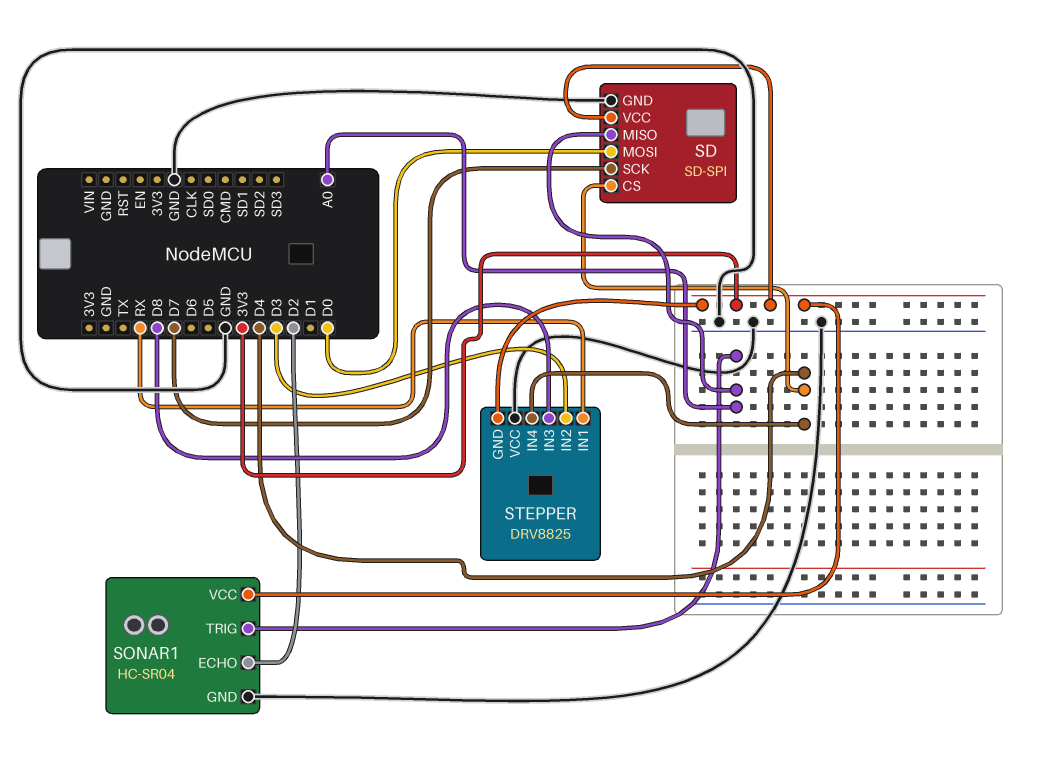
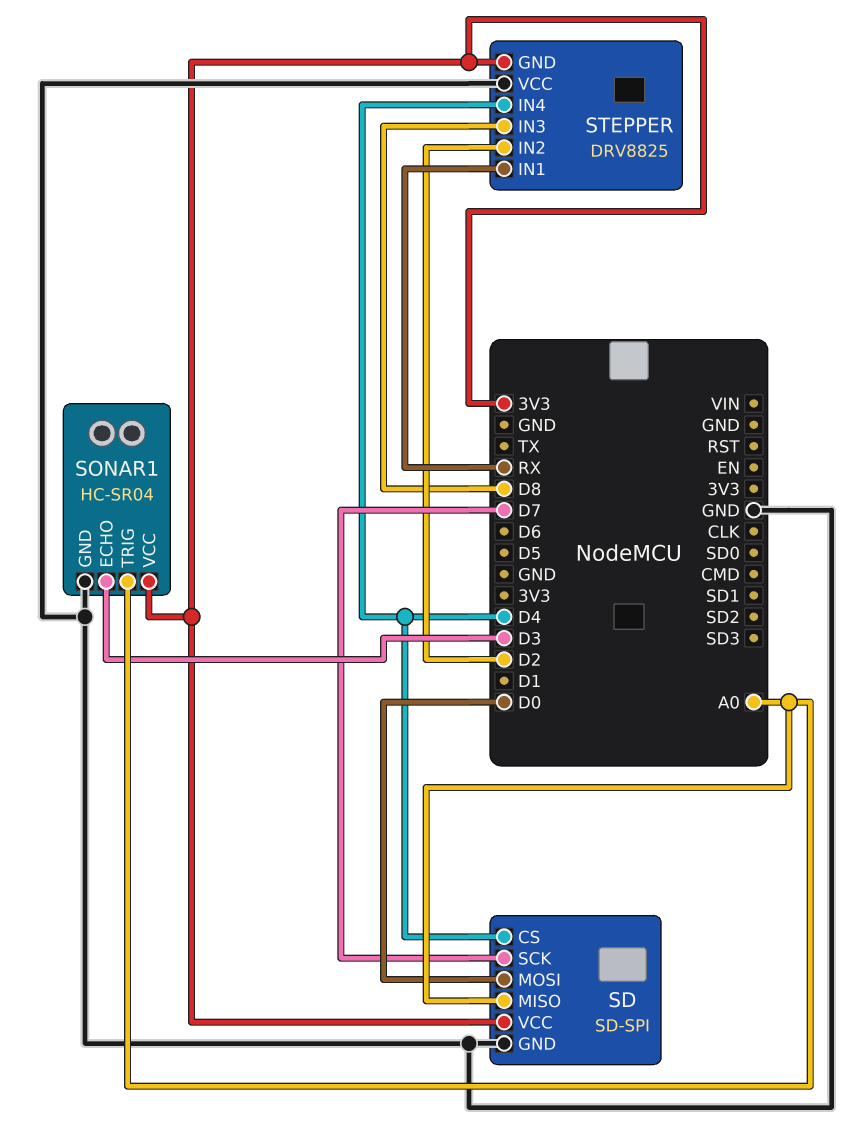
SONAR1 pin ECHO: D2 -> D3
STEPPER pin IN2: D3 -> D2

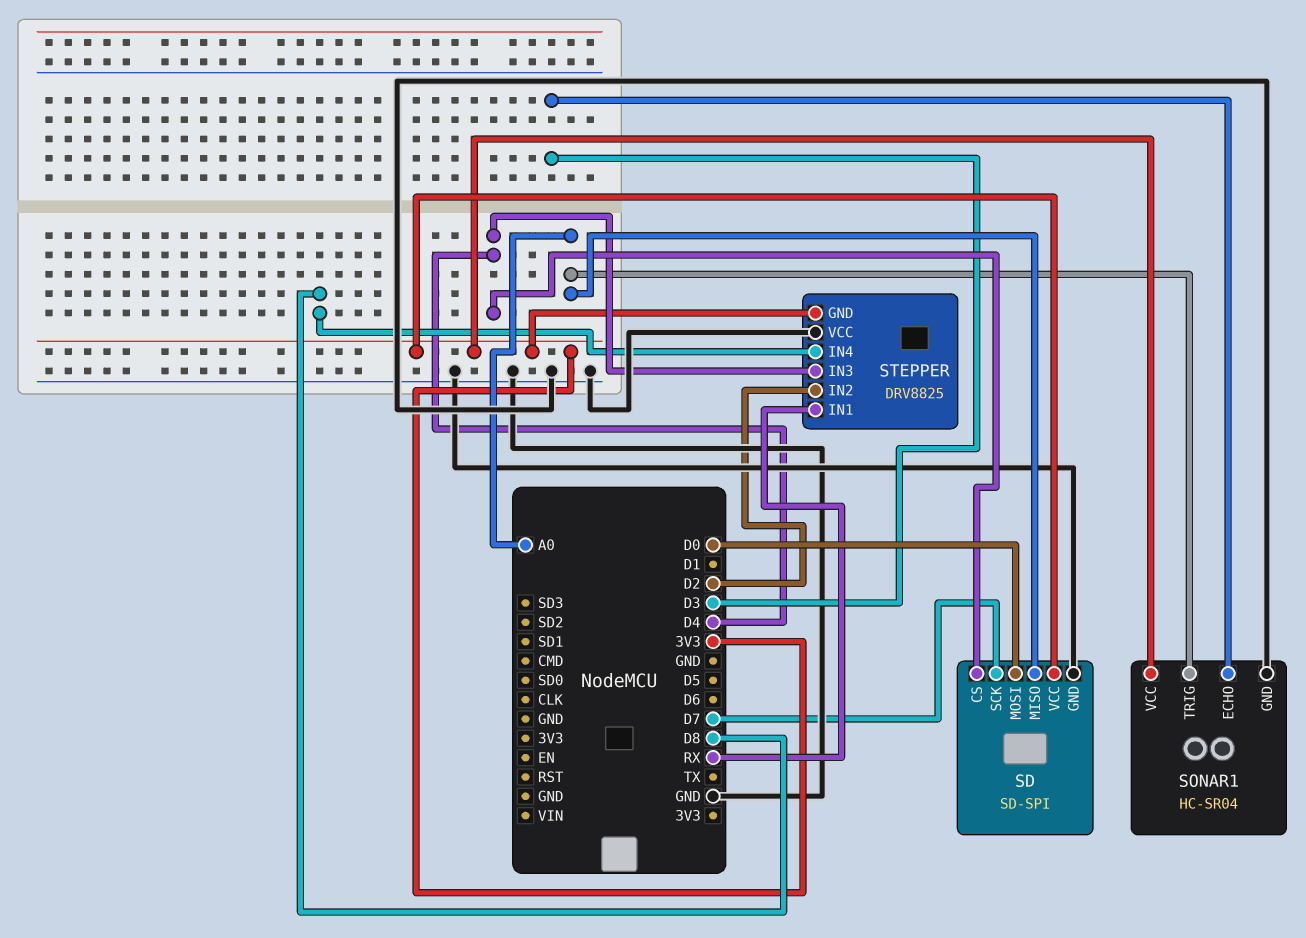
STEPPER pin IN3: D8 -> D4
STEPPER pin IN4: D4 -> D8

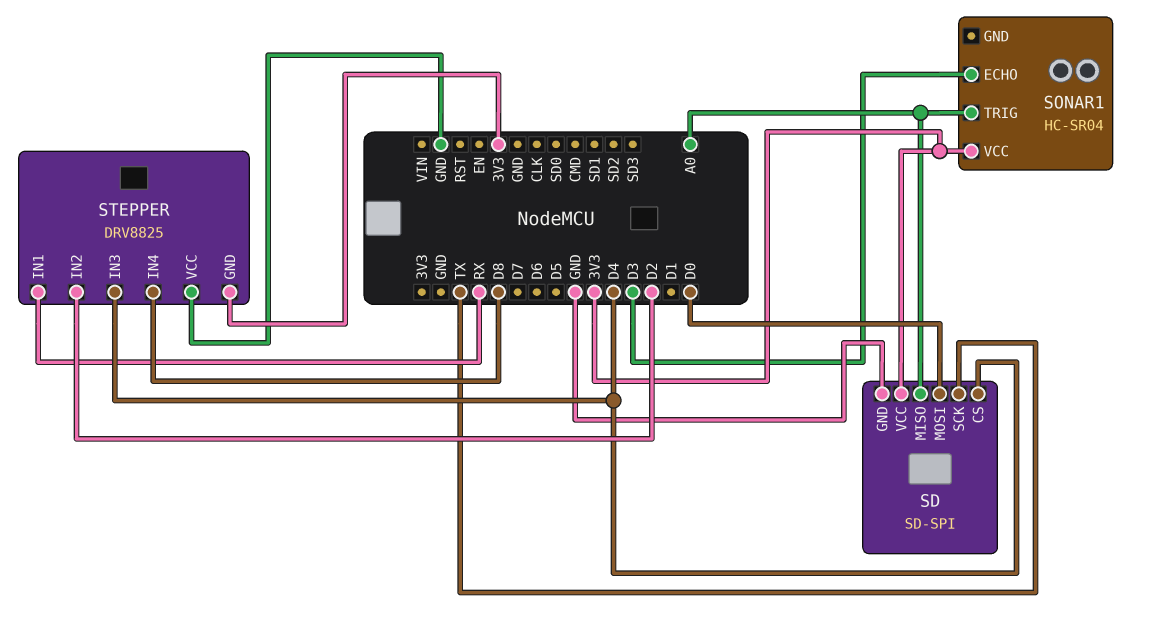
SD pin SCK: D7 -> TX
SONAR1 pin GND: GND -> none

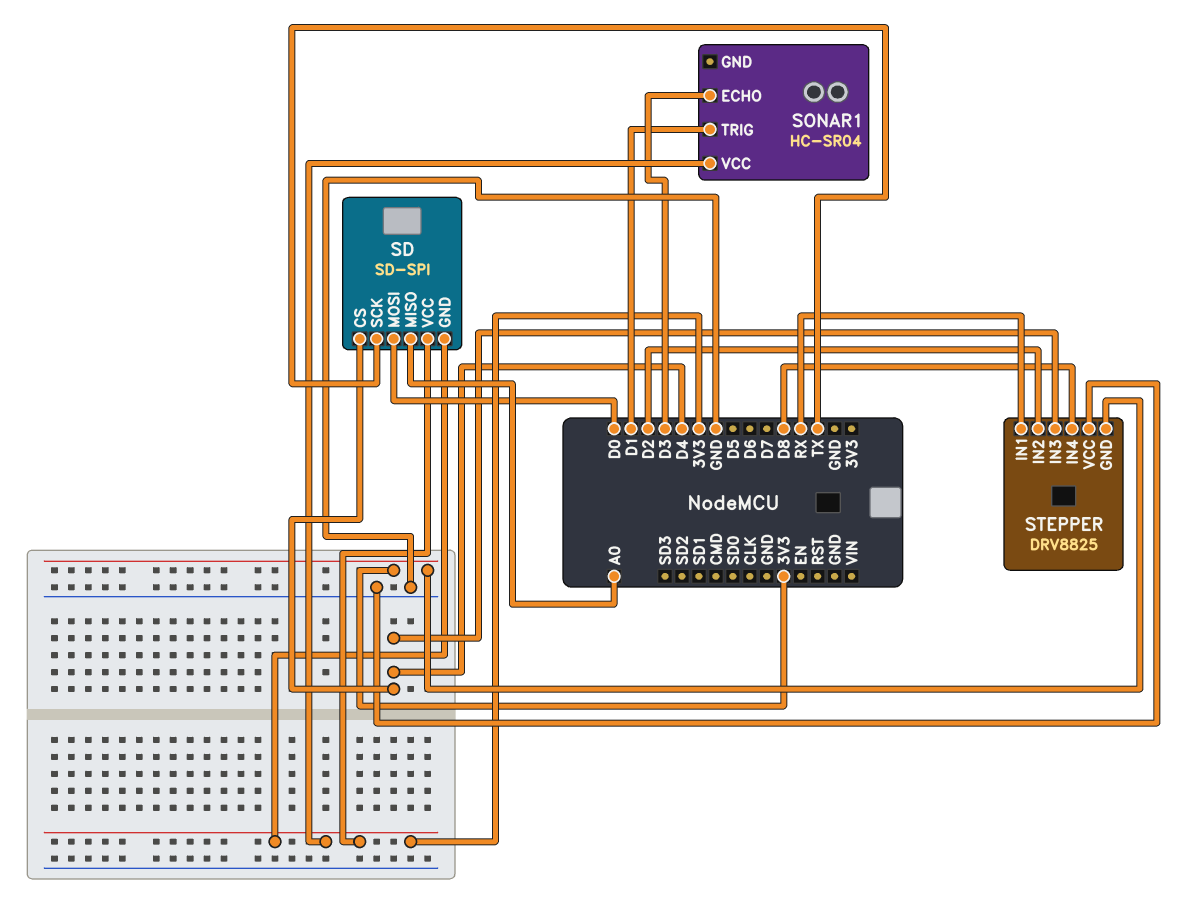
SD pin GND: GND -> 3V3
SONAR1 pin TRIG: A0 -> D1

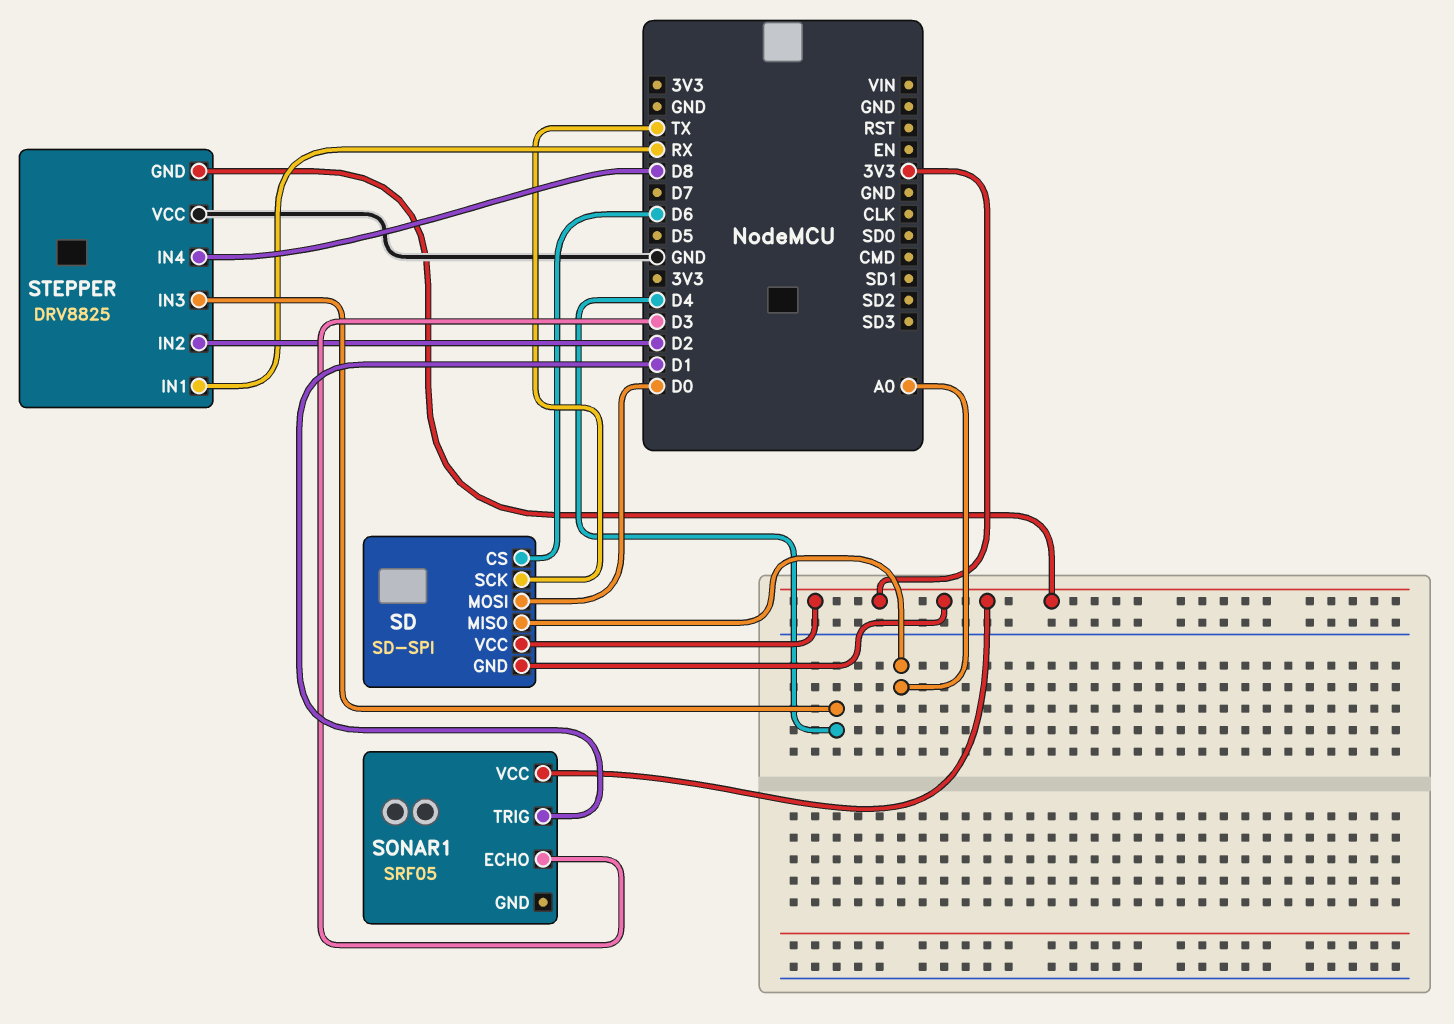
SD pin CS: D4 -> D6
SONAR1: HC-SR04 -> SRF05

